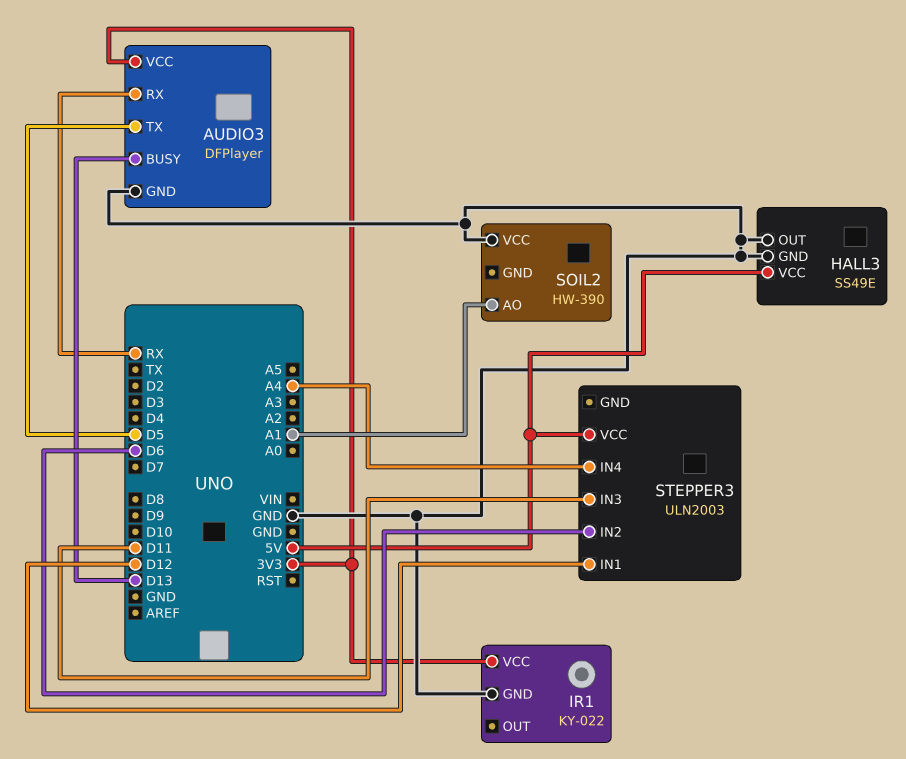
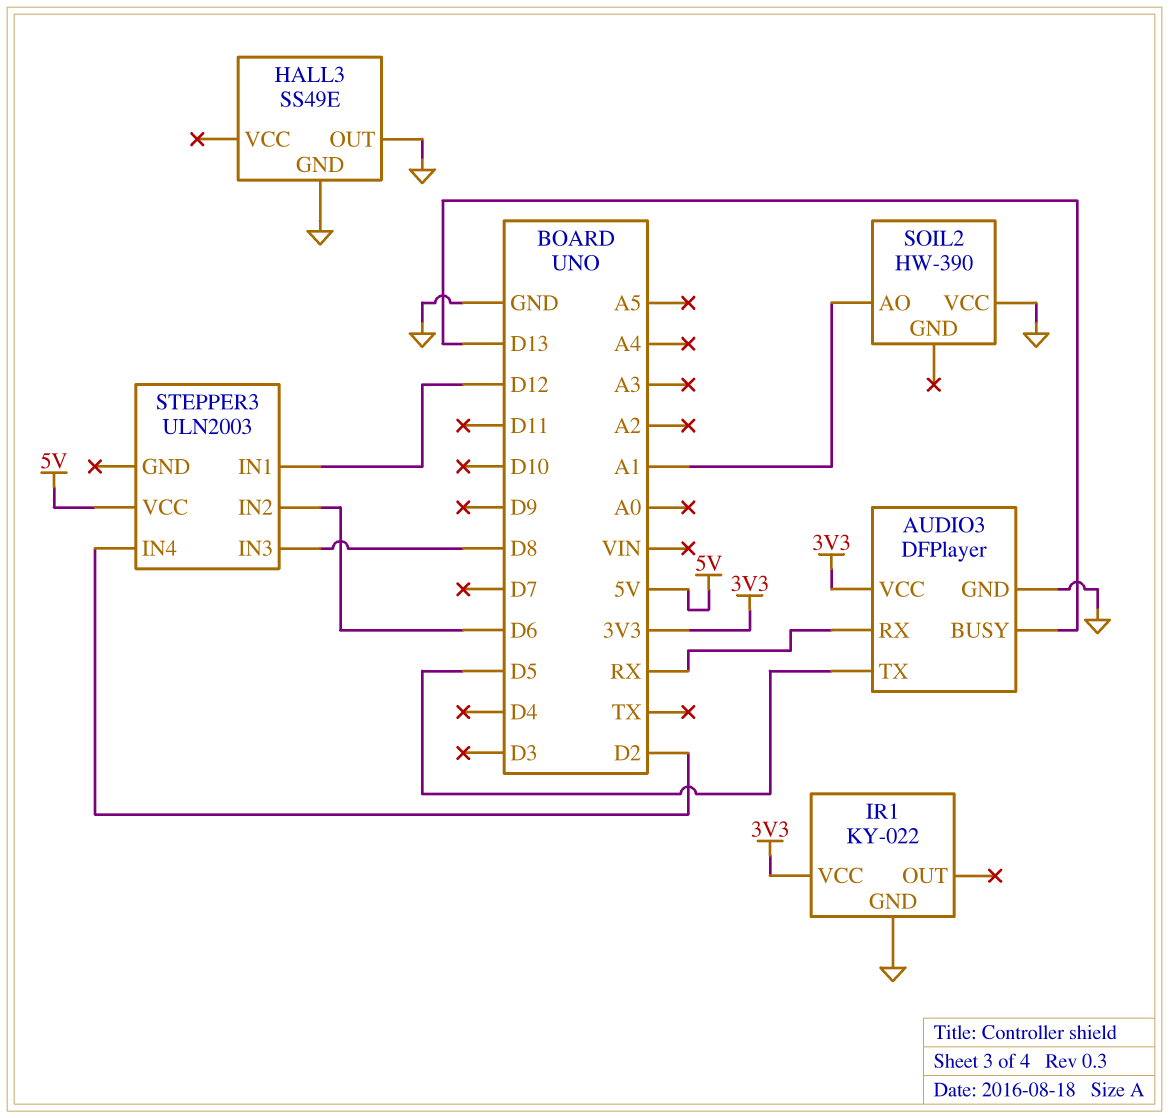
HALL3 pin VCC: 5V -> none
STEPPER3 pin IN3: D11 -> D8
STEPPER3 pin IN4: A4 -> D2

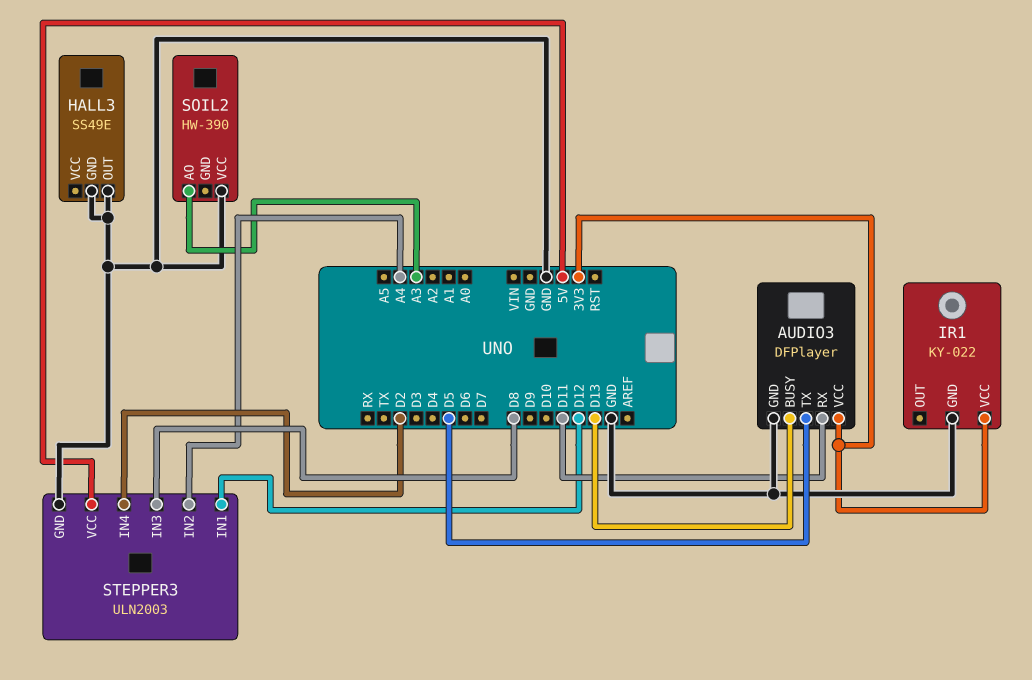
AUDIO3 pin RX: RX -> D11
SOIL2 pin AO: A1 -> A3
STEPPER3 pin GND: none -> GND
STEPPER3 pin IN2: D6 -> A4

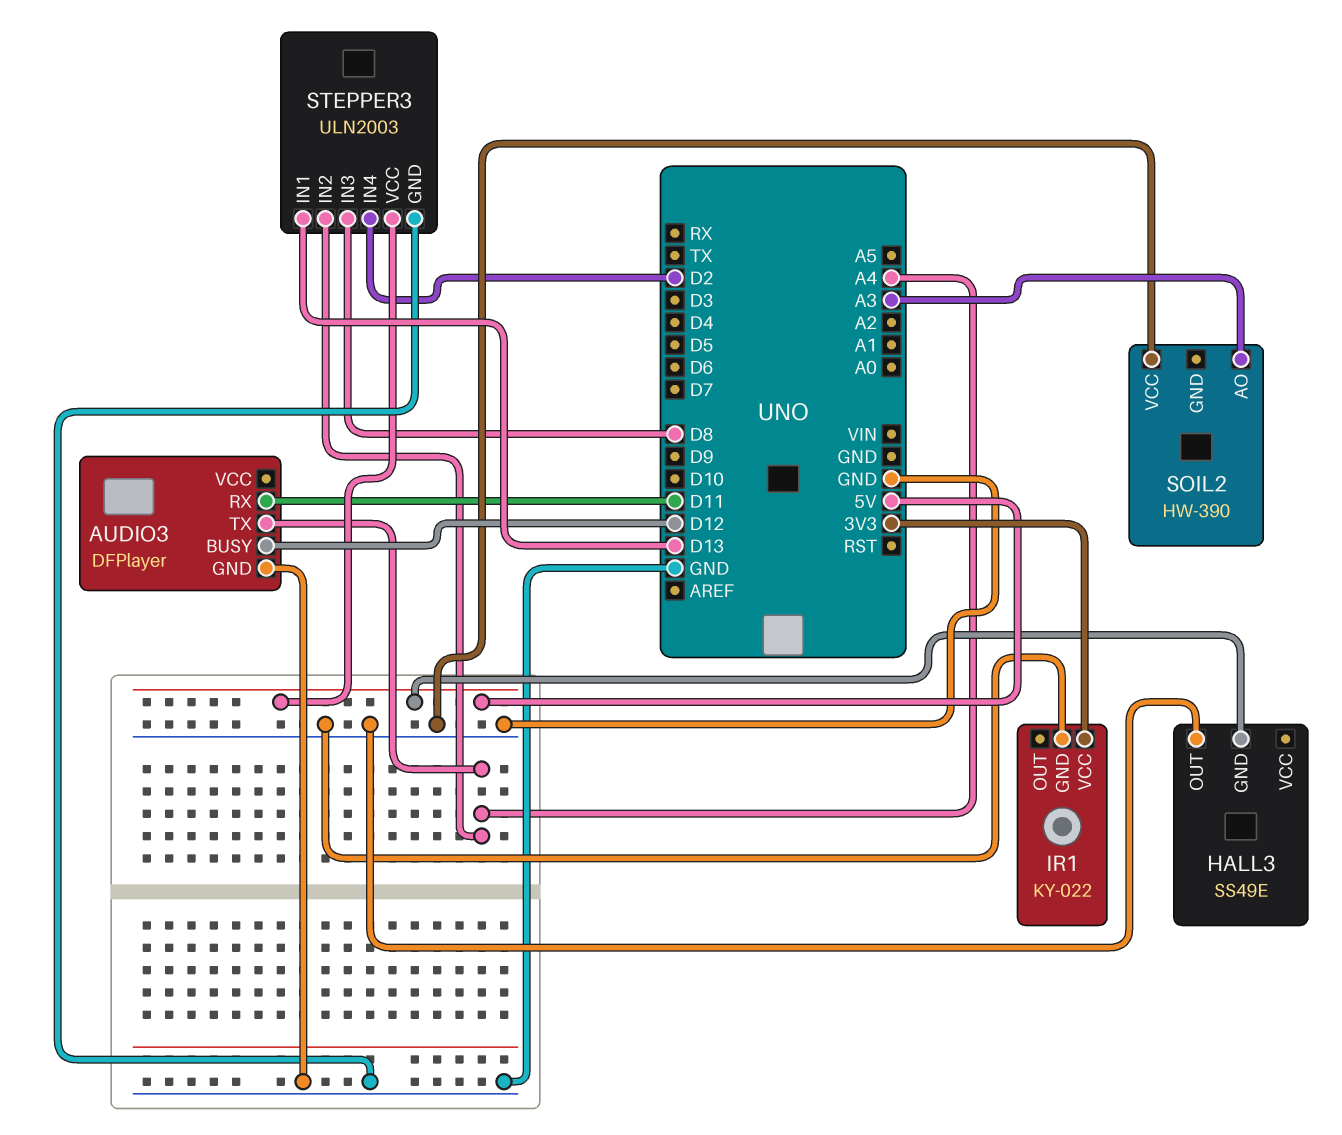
AUDIO3 pin BUSY: D13 -> D12
AUDIO3 pin TX: D5 -> A4
AUDIO3 pin VCC: 3V3 -> none
HALL3 pin GND: GND -> 5V
STEPPER3 pin IN1: D12 -> D13

